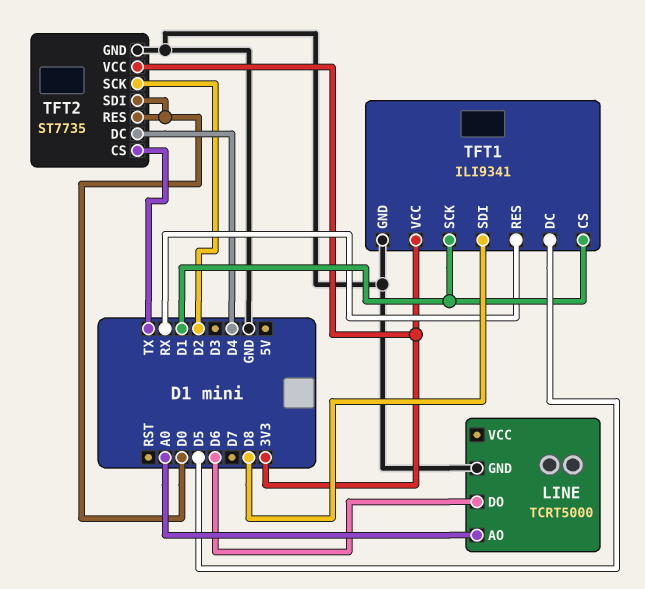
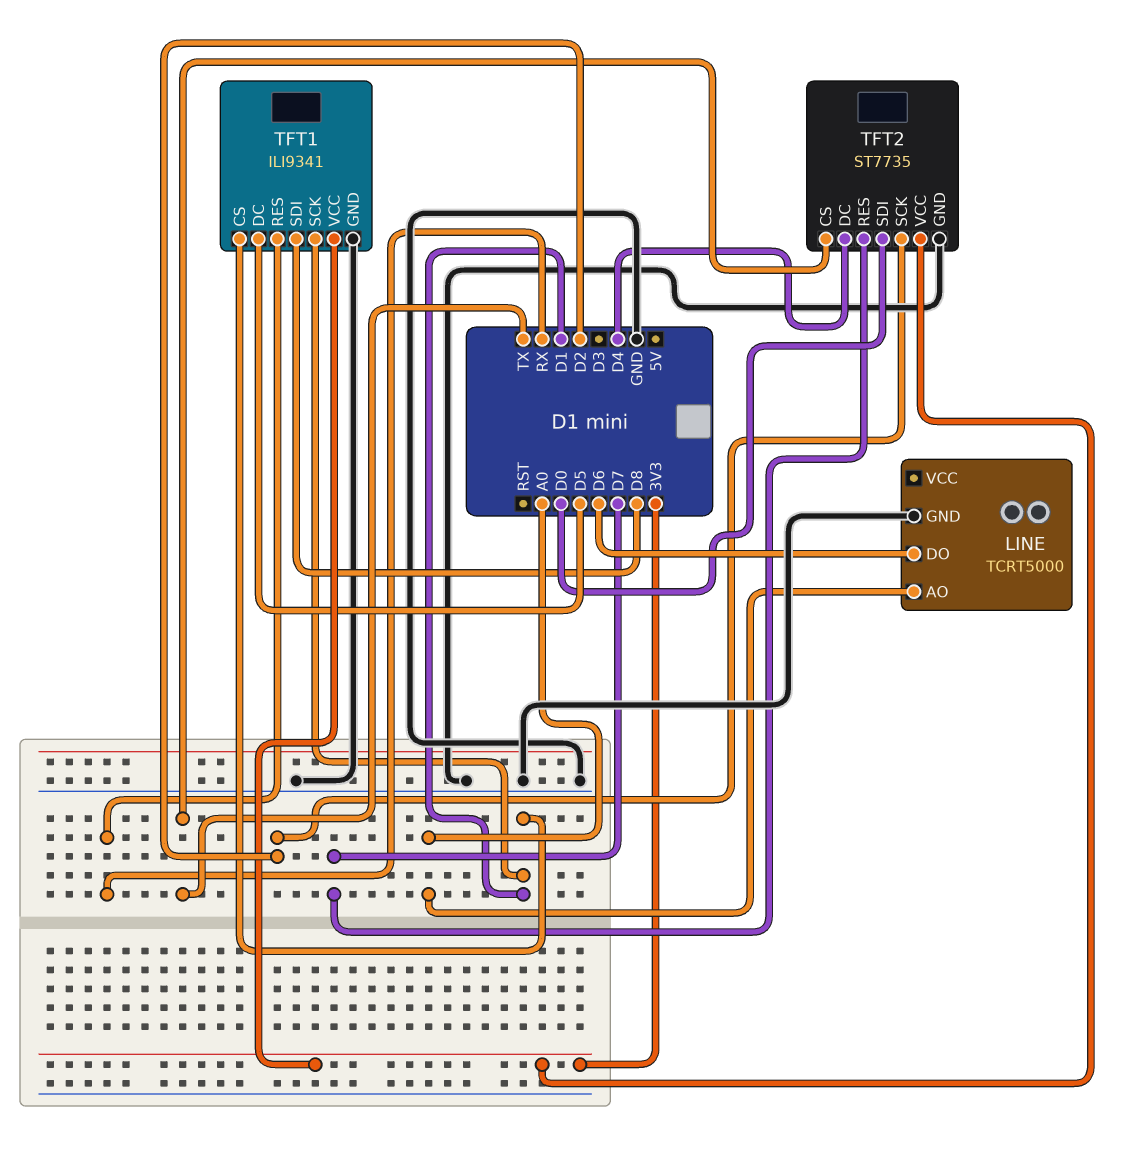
TFT2 pin RES: D0 -> D7

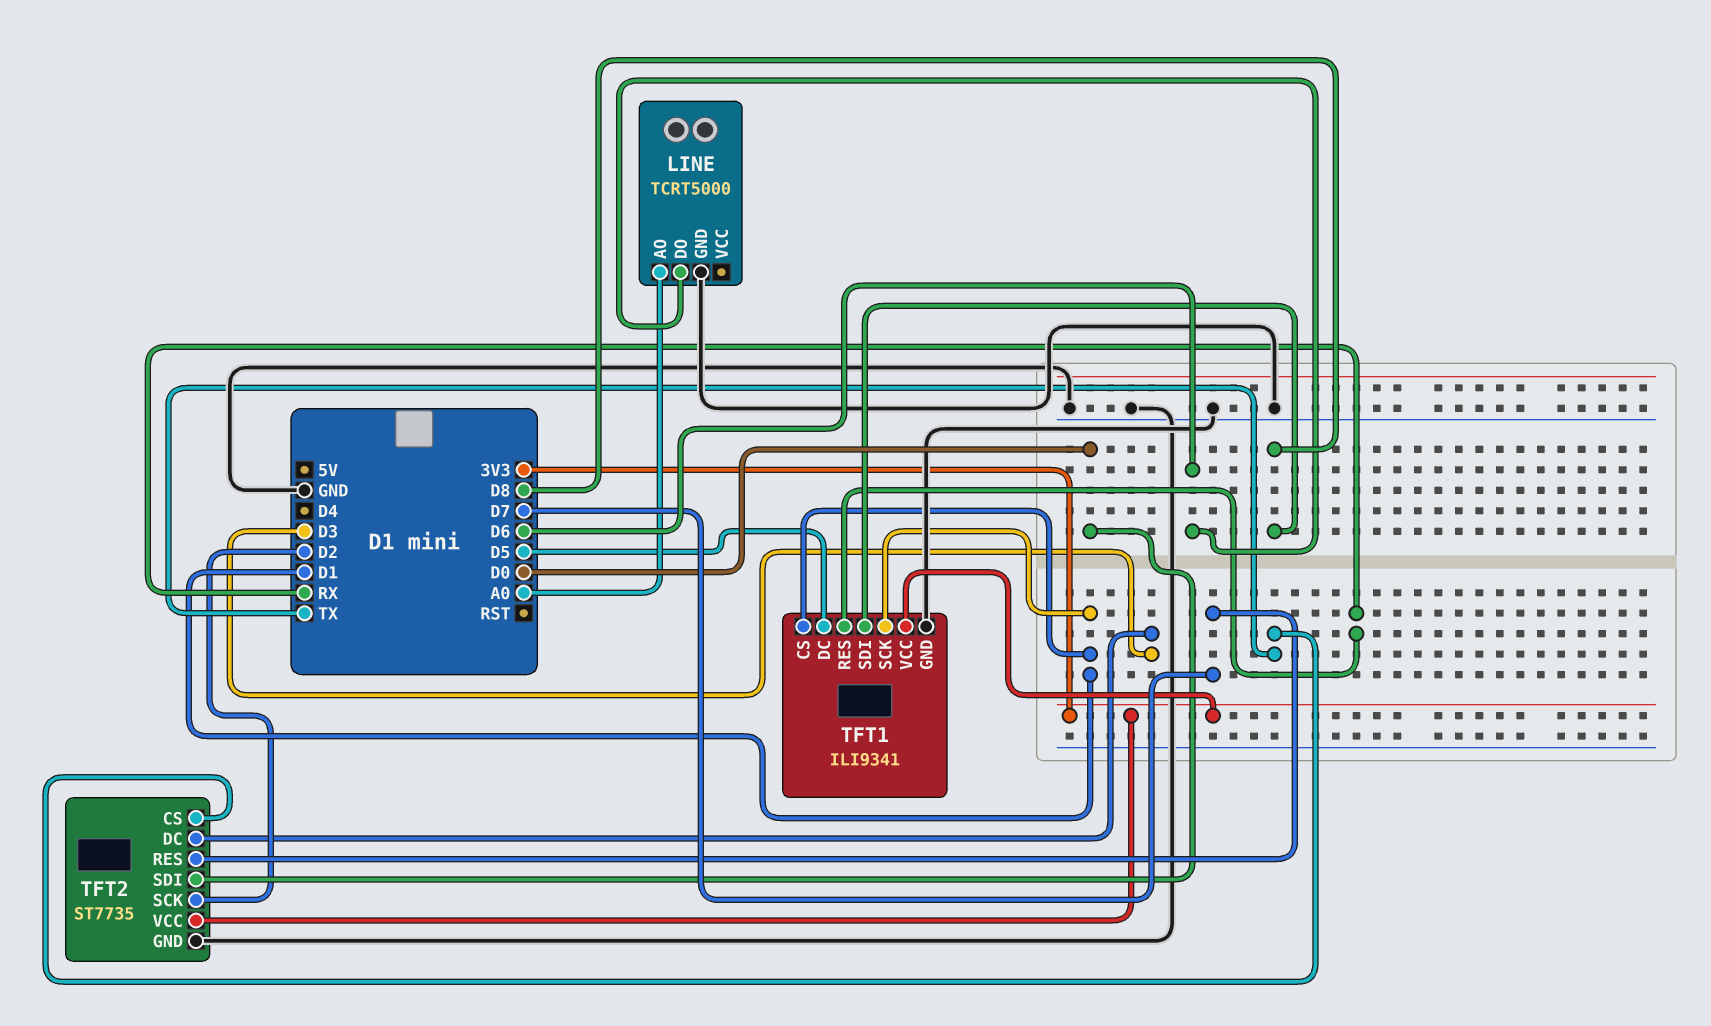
TFT2 pin DC: D4 -> D3

